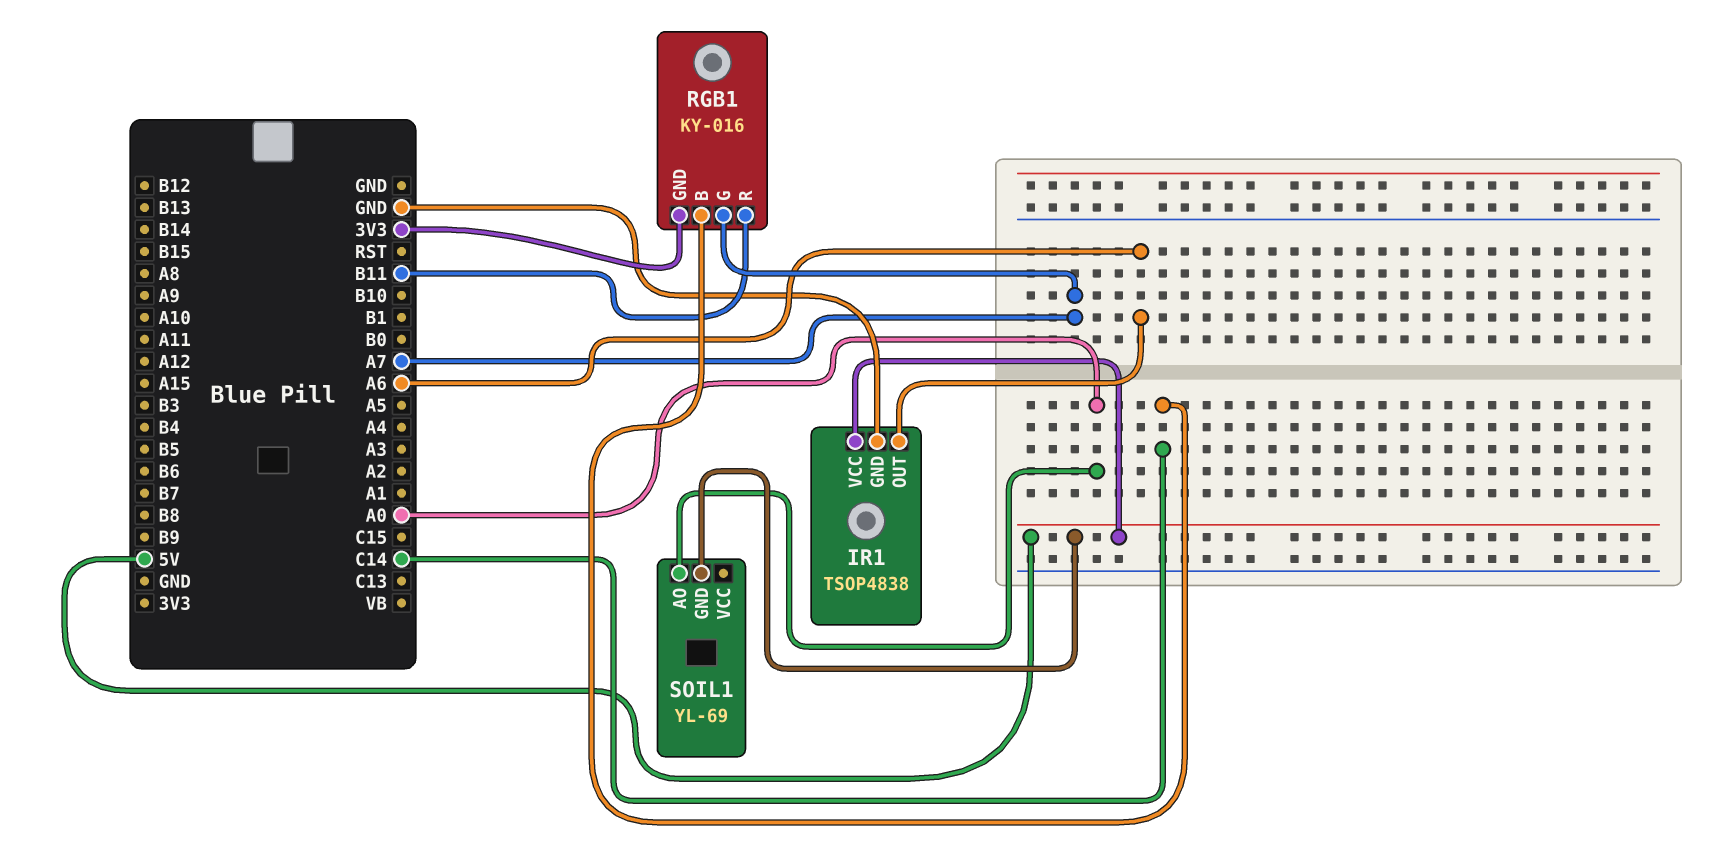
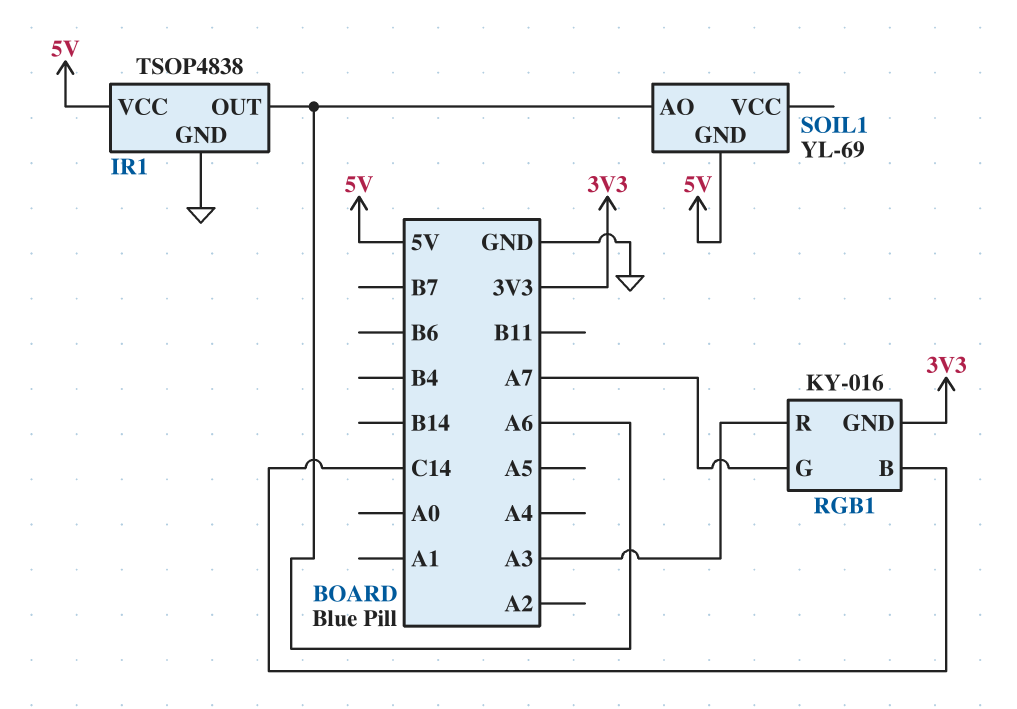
RGB1 pin R: B11 -> A3
SOIL1 pin AO: A0 -> A6

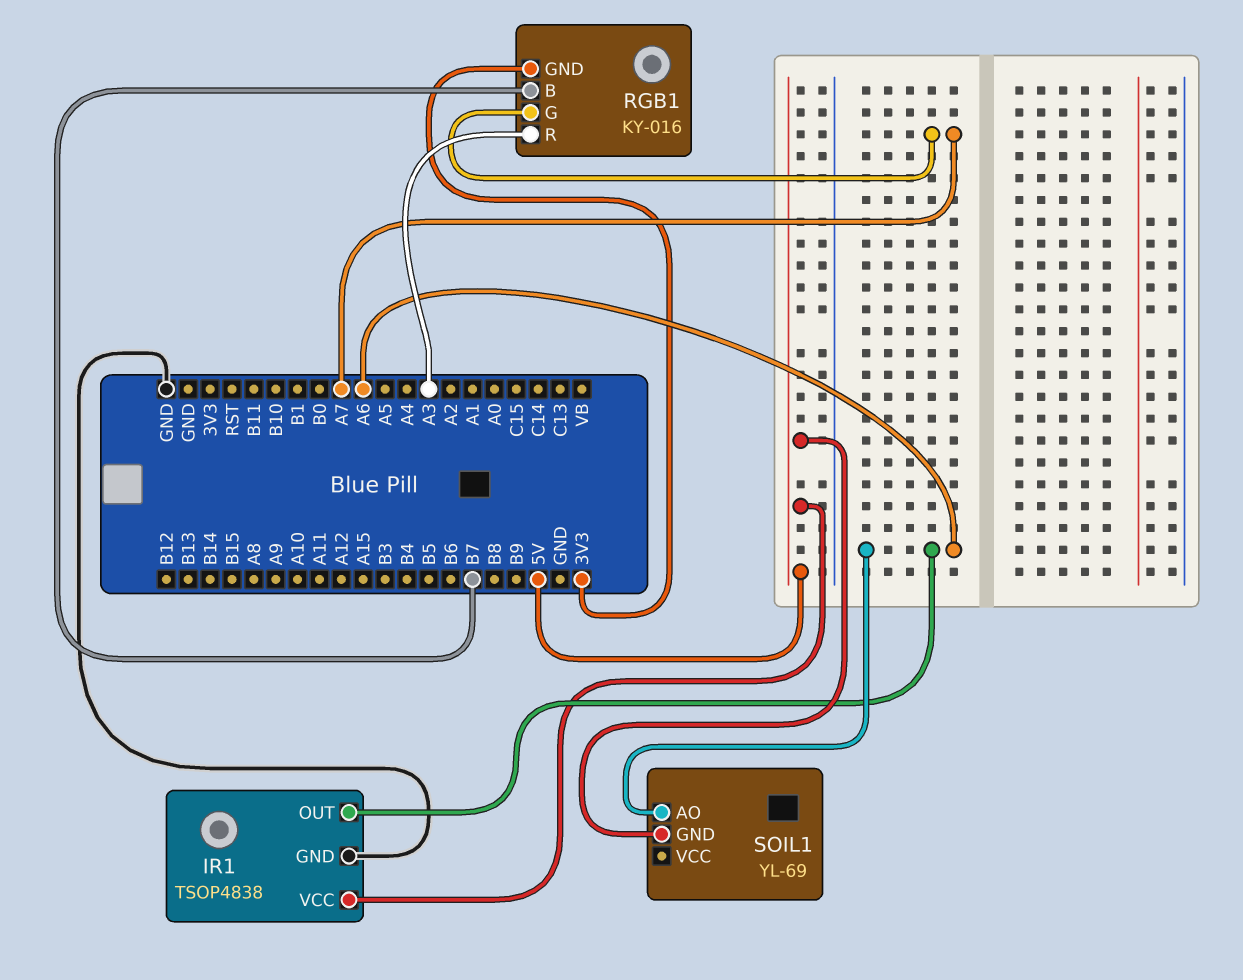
RGB1 pin B: C14 -> B7

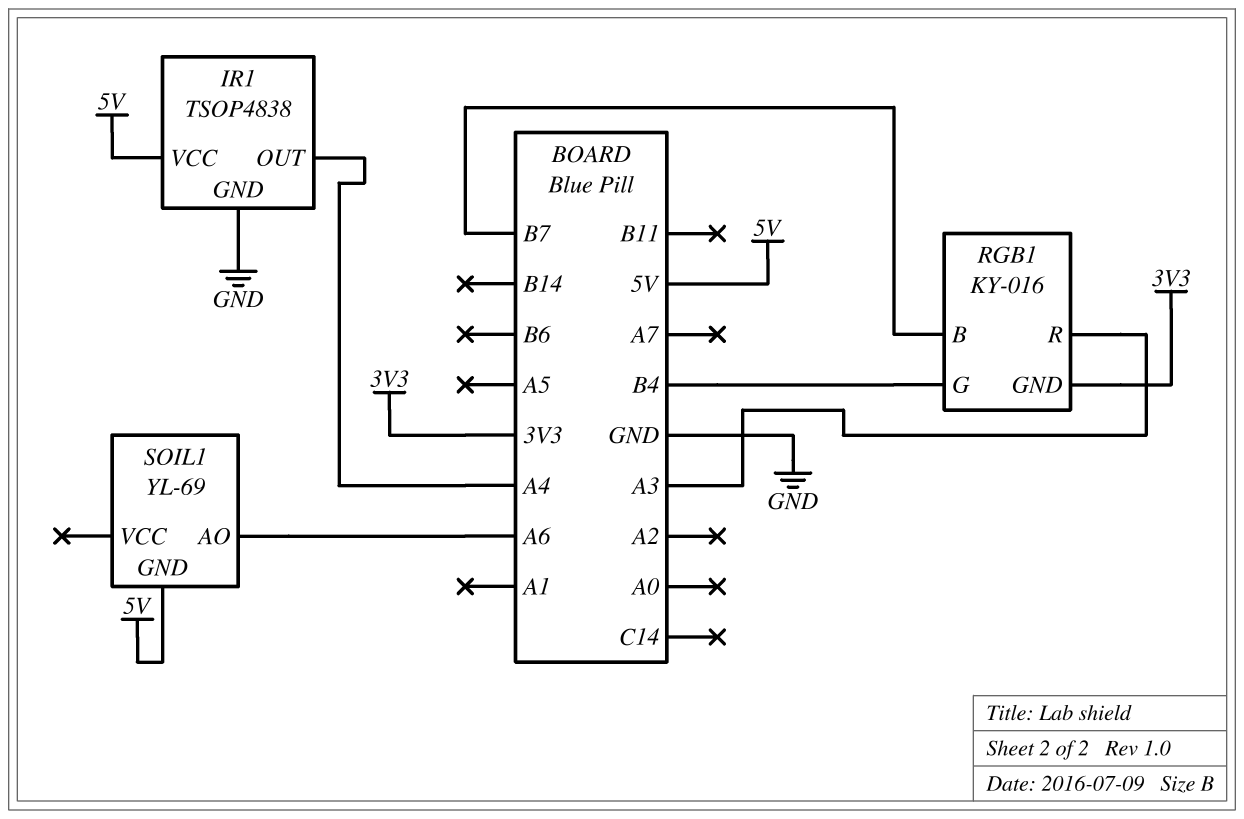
IR1 pin OUT: A6 -> A4
RGB1 pin G: A7 -> B4

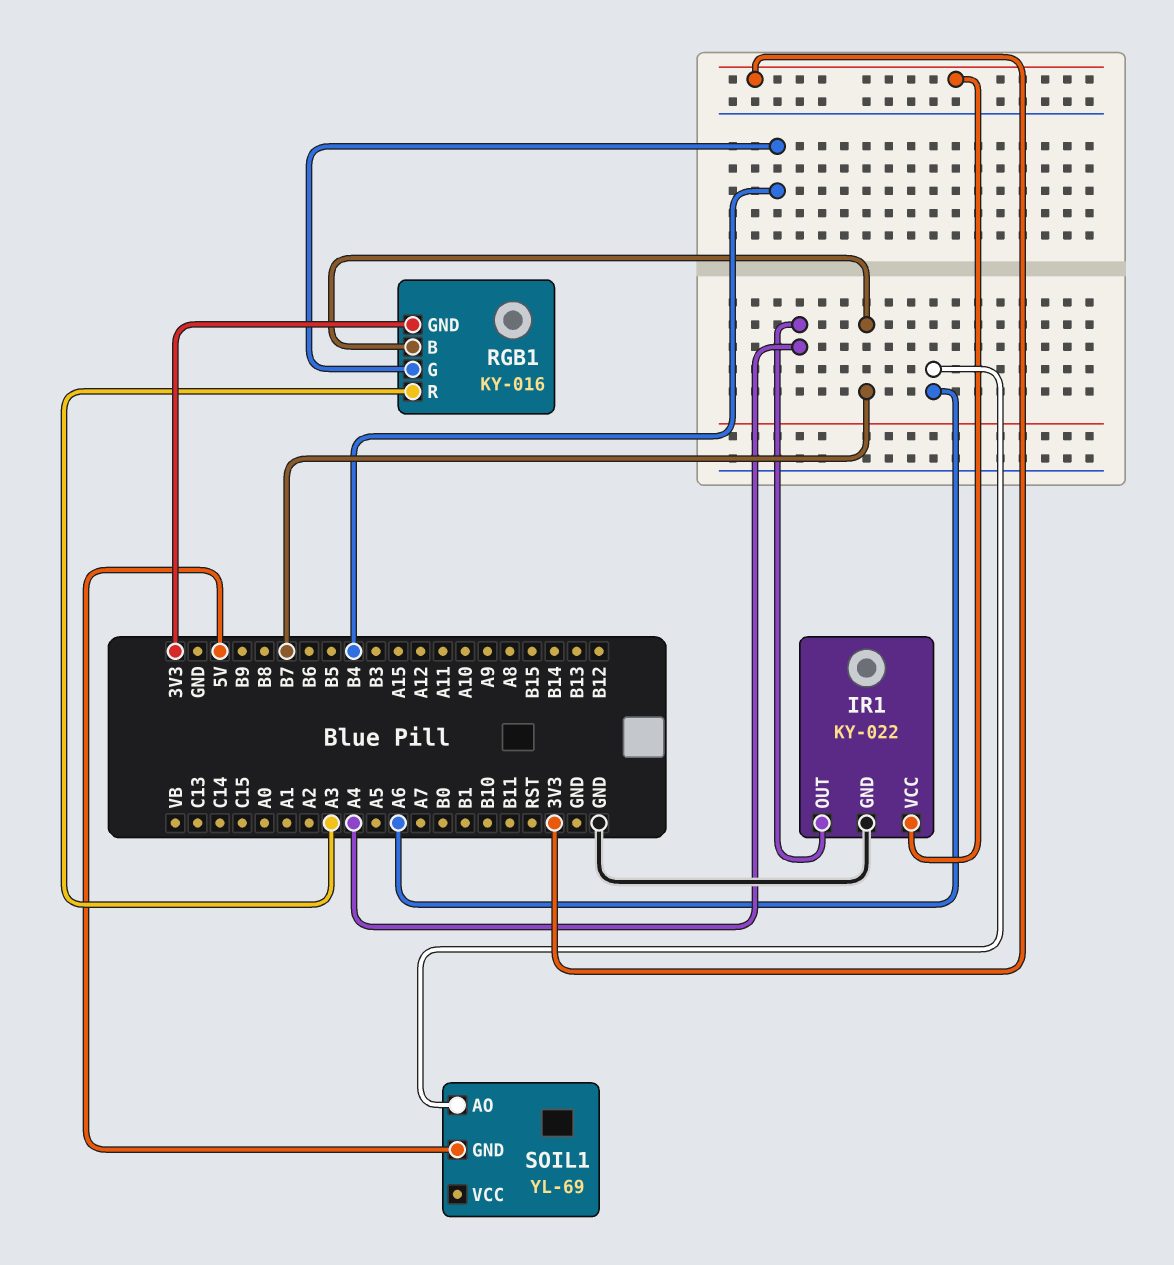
IR1: TSOP4838 -> KY-022
IR1 pin VCC: 5V -> 3V3

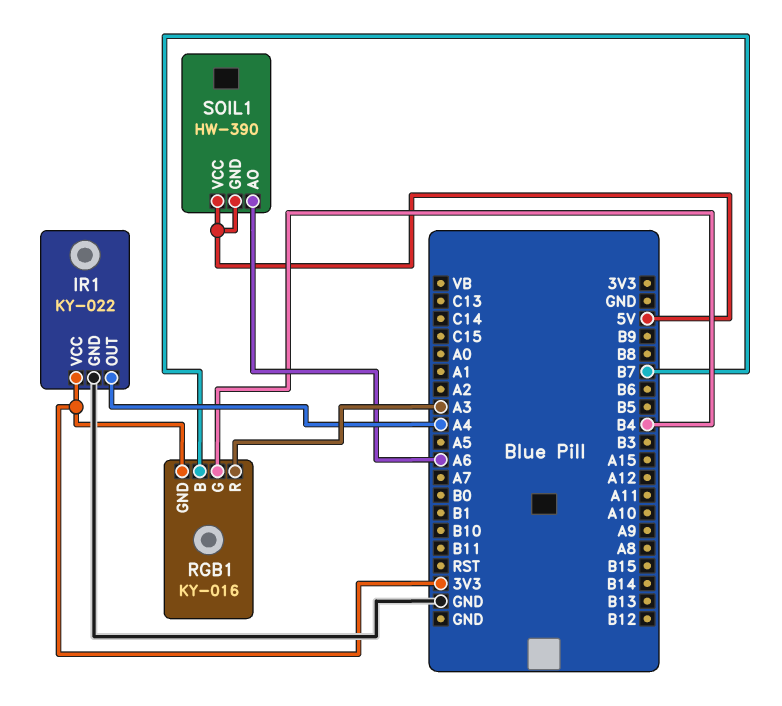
SOIL1: YL-69 -> HW-390
SOIL1 pin VCC: none -> 5V

